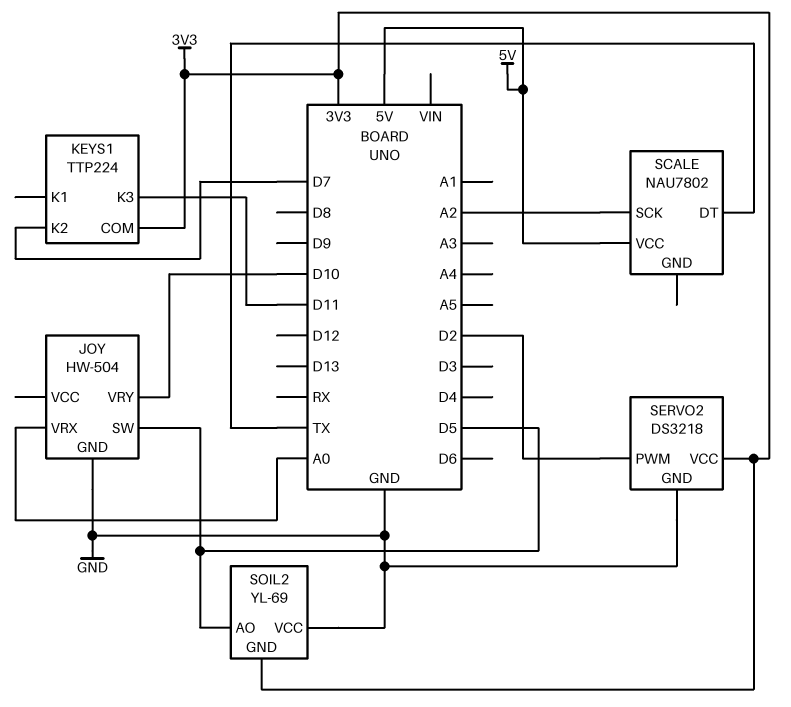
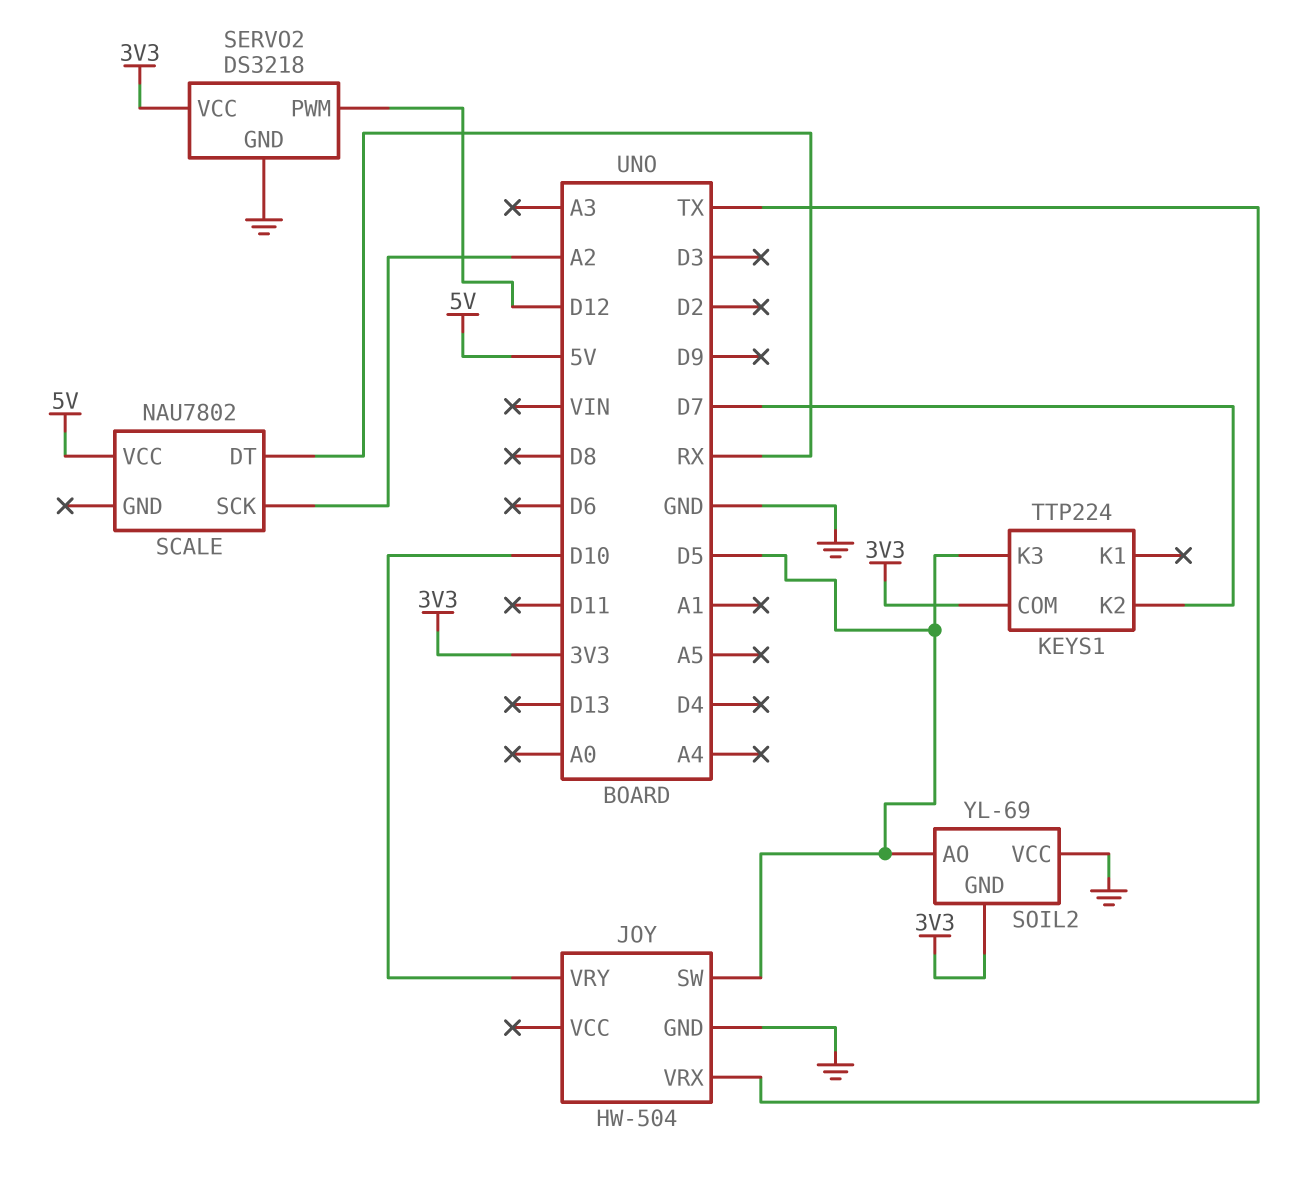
JOY pin VRX: A0 -> TX
KEYS1 pin K3: D11 -> D5
SCALE pin DT: TX -> RX
SERVO2 pin PWM: D2 -> D12

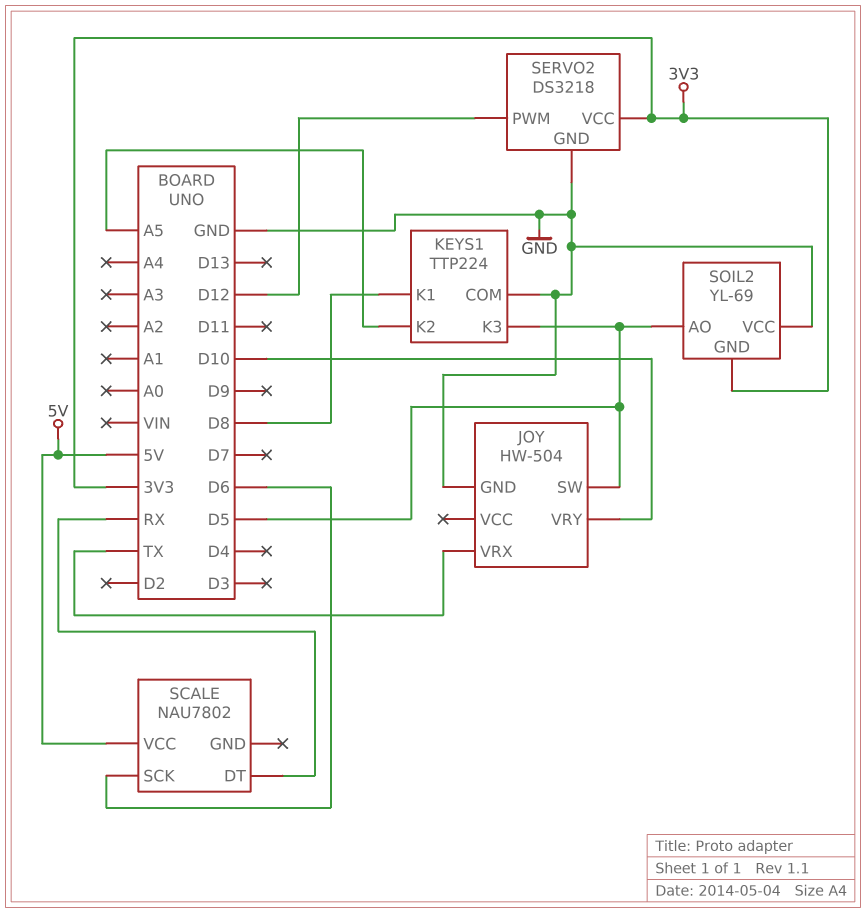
KEYS1 pin COM: 3V3 -> GND
KEYS1 pin K1: none -> D8
KEYS1 pin K2: D7 -> A5
SCALE pin SCK: A2 -> D6

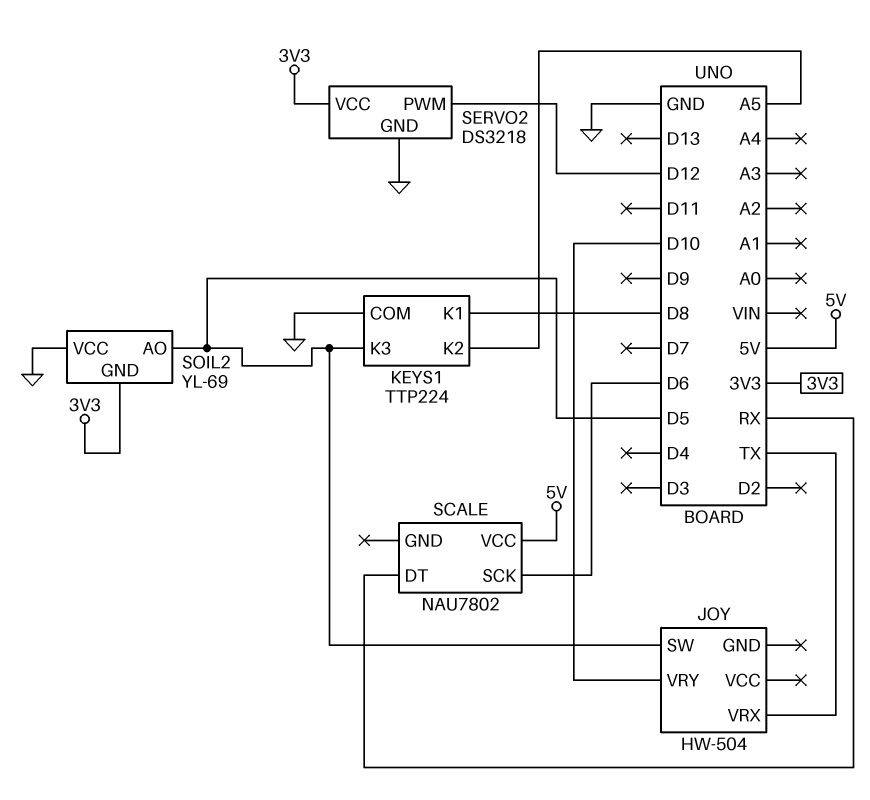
JOY pin GND: GND -> none

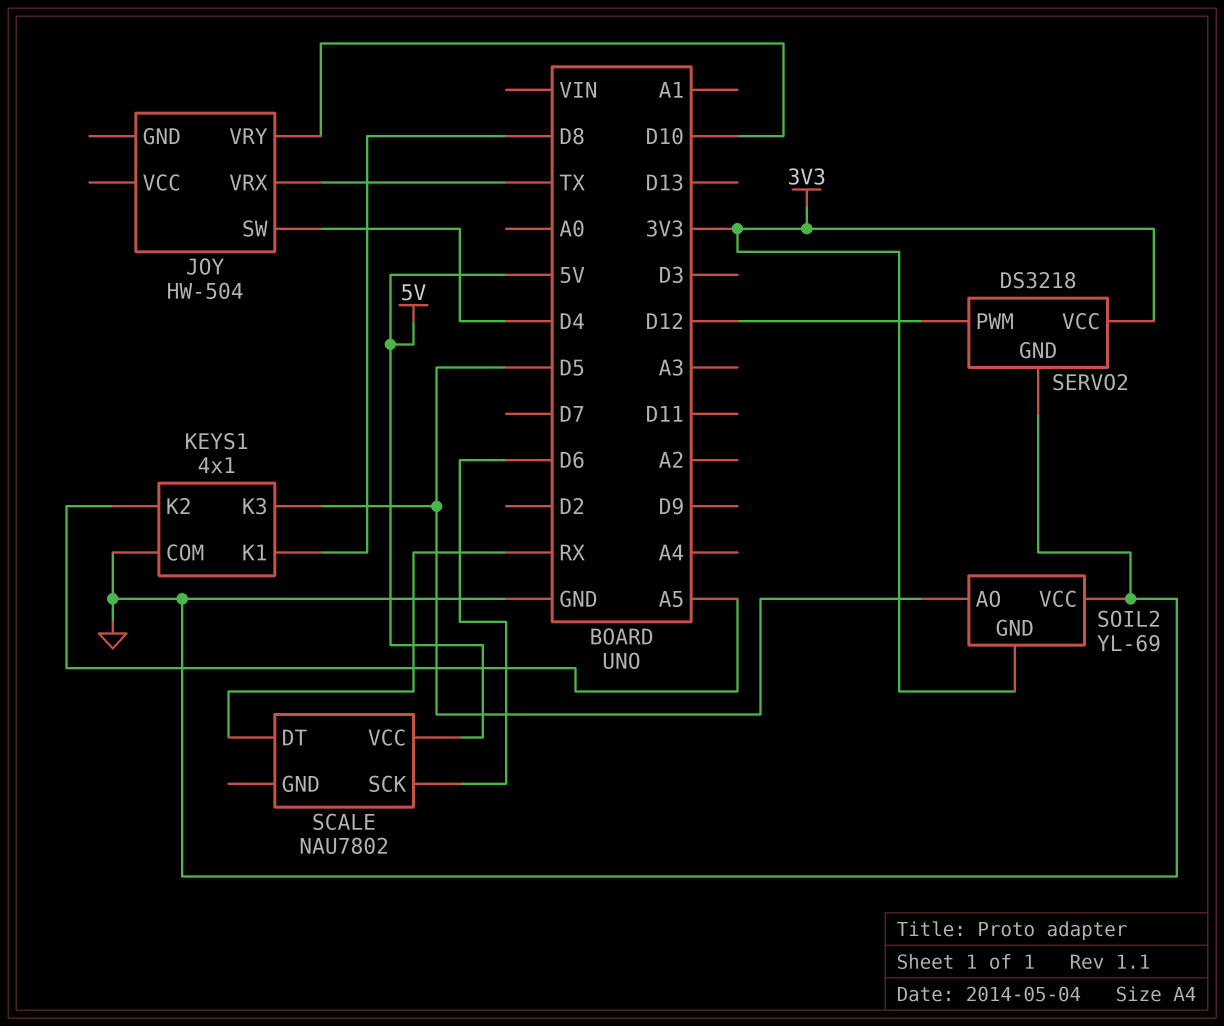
JOY pin SW: D5 -> D4
KEYS1: TTP224 -> 4x1

